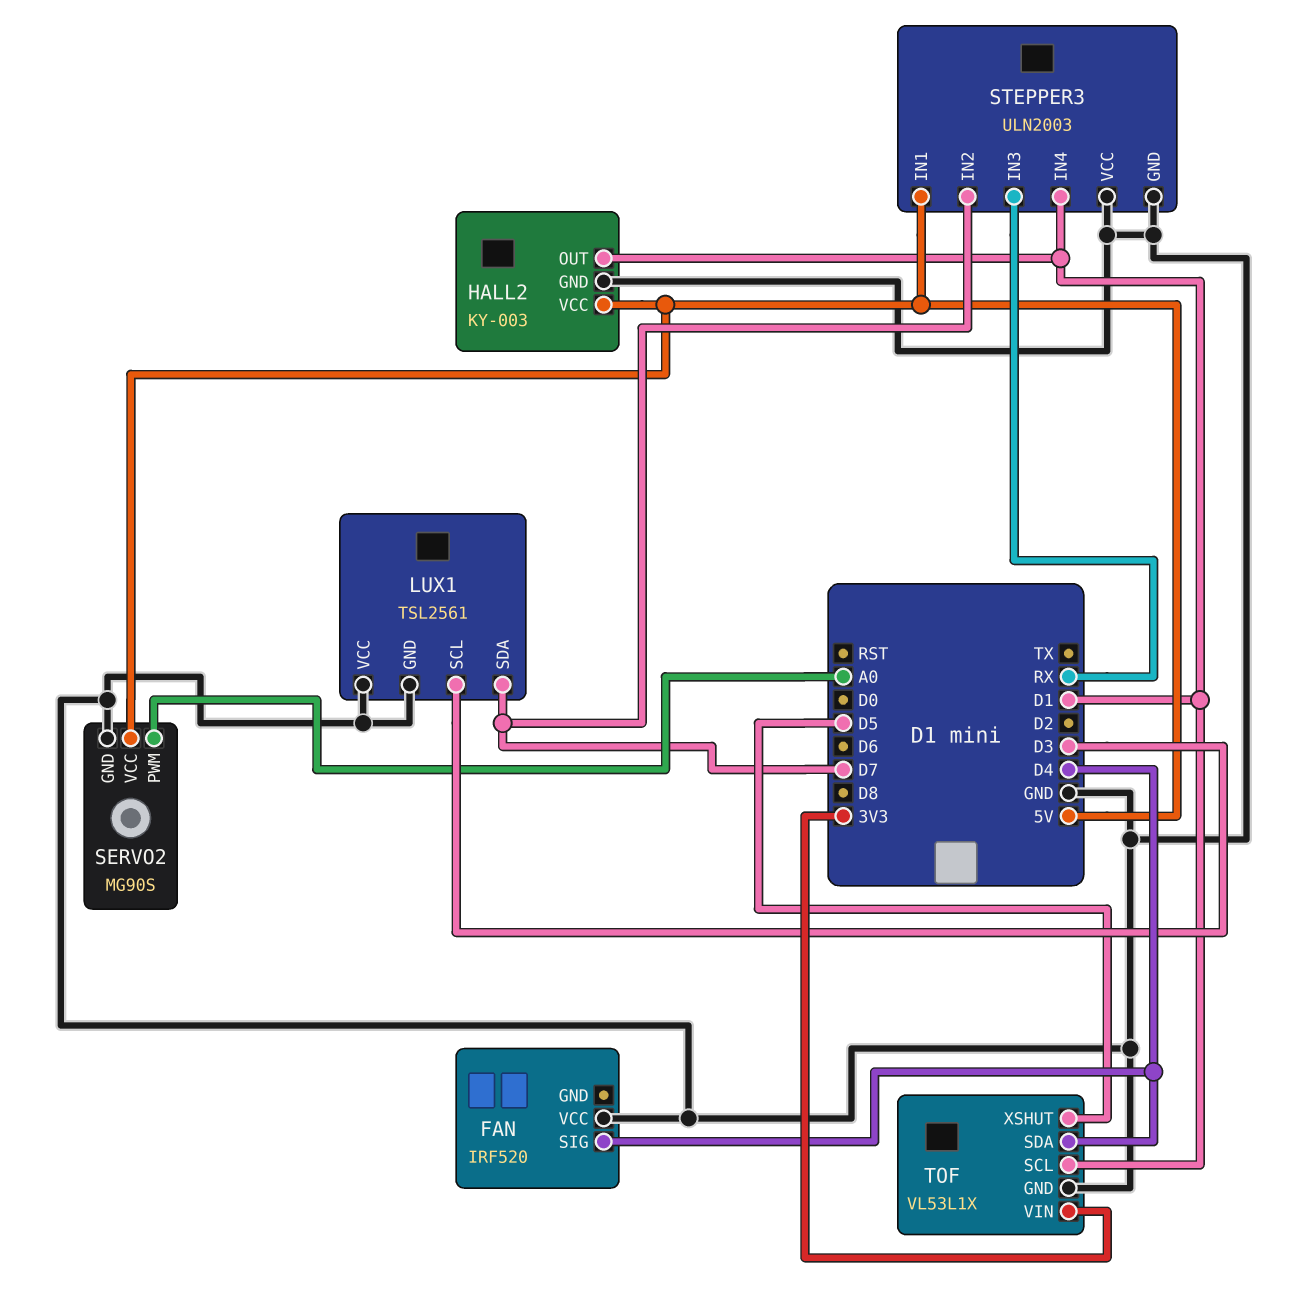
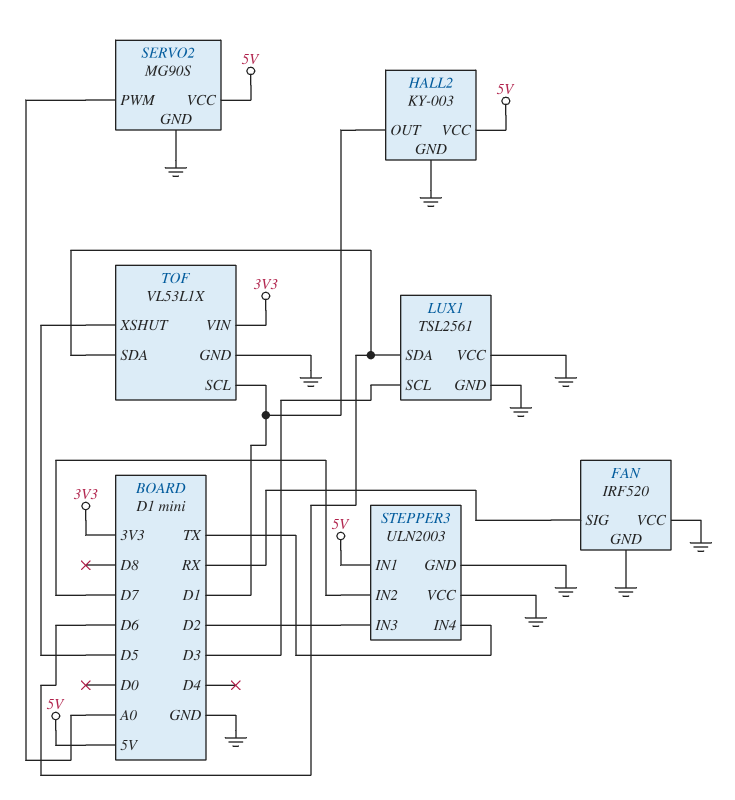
FAN pin GND: none -> GND
FAN pin SIG: D4 -> RX
LUX1 pin SDA: D7 -> D6
STEPPER3 pin IN3: RX -> D2
STEPPER3 pin IN4: D1 -> TX
TOF pin SDA: D4 -> D6

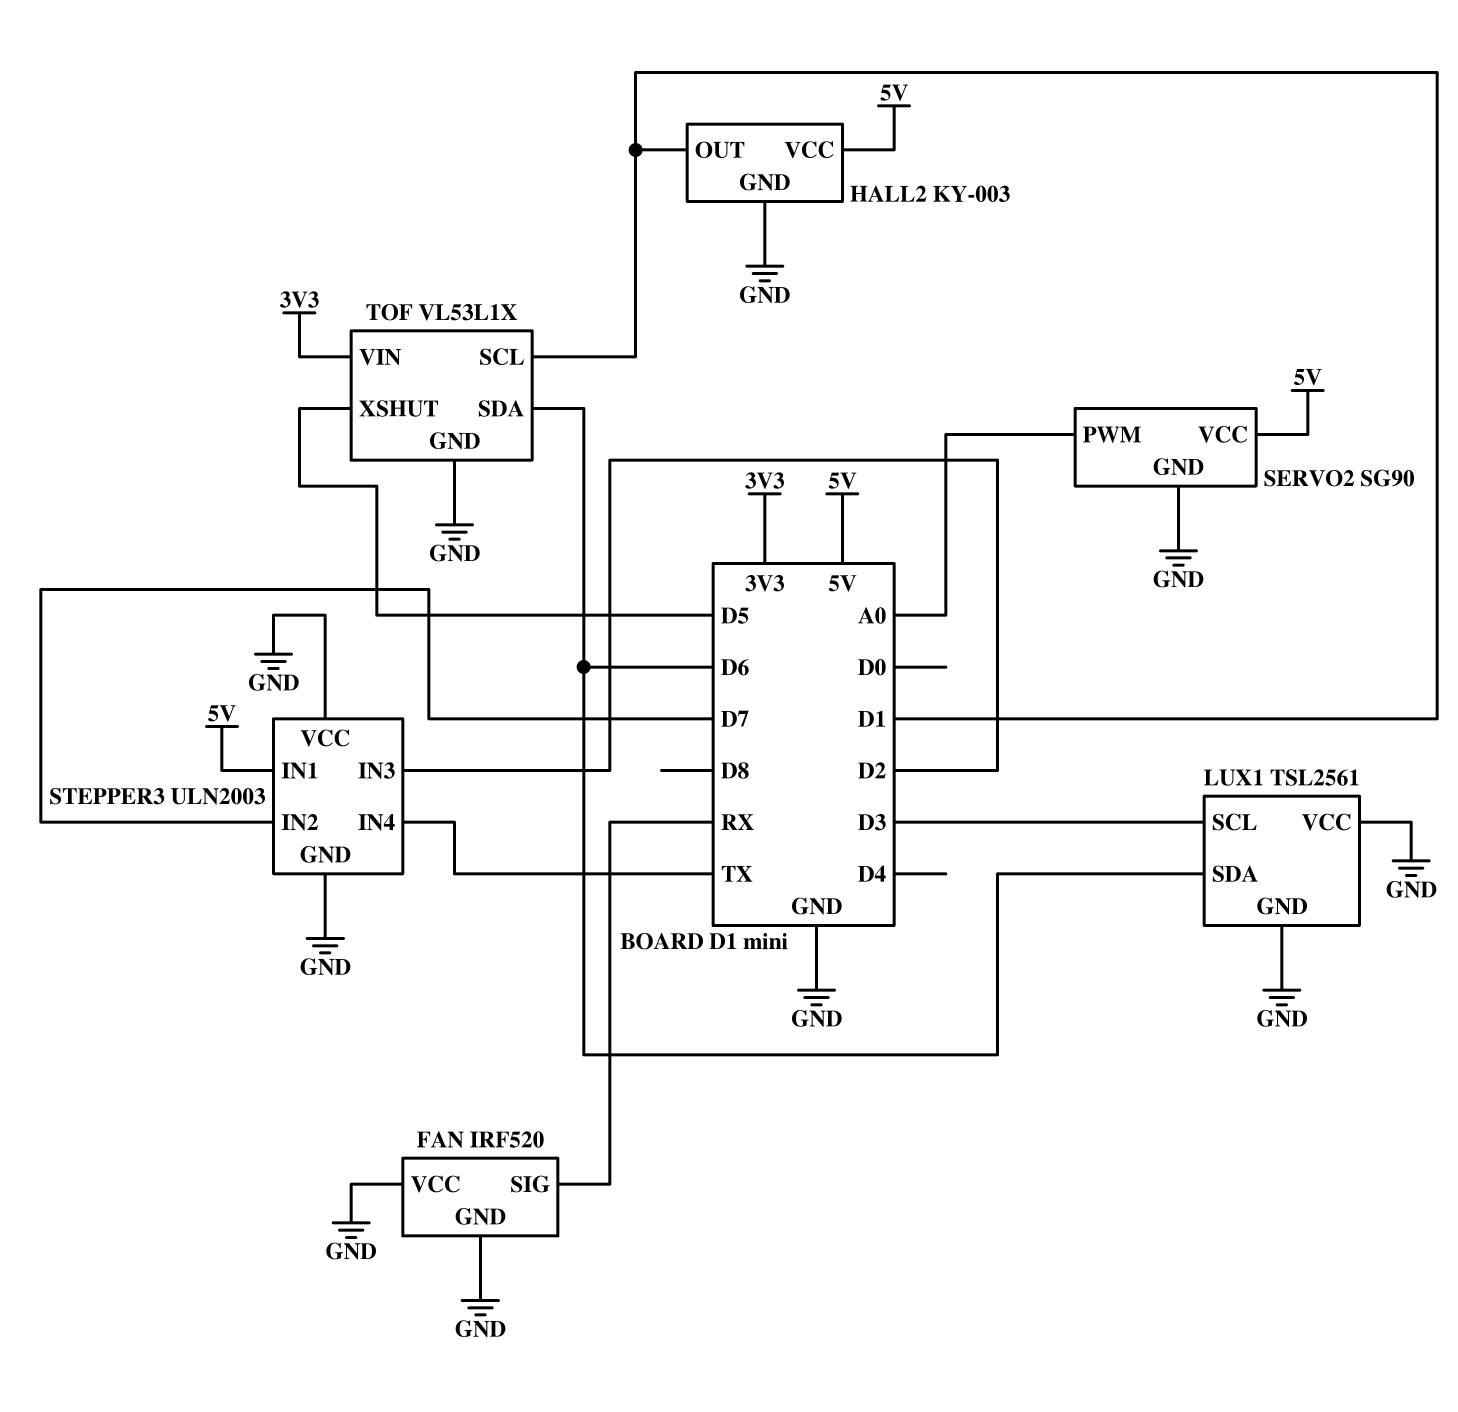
SERVO2: MG90S -> SG90

